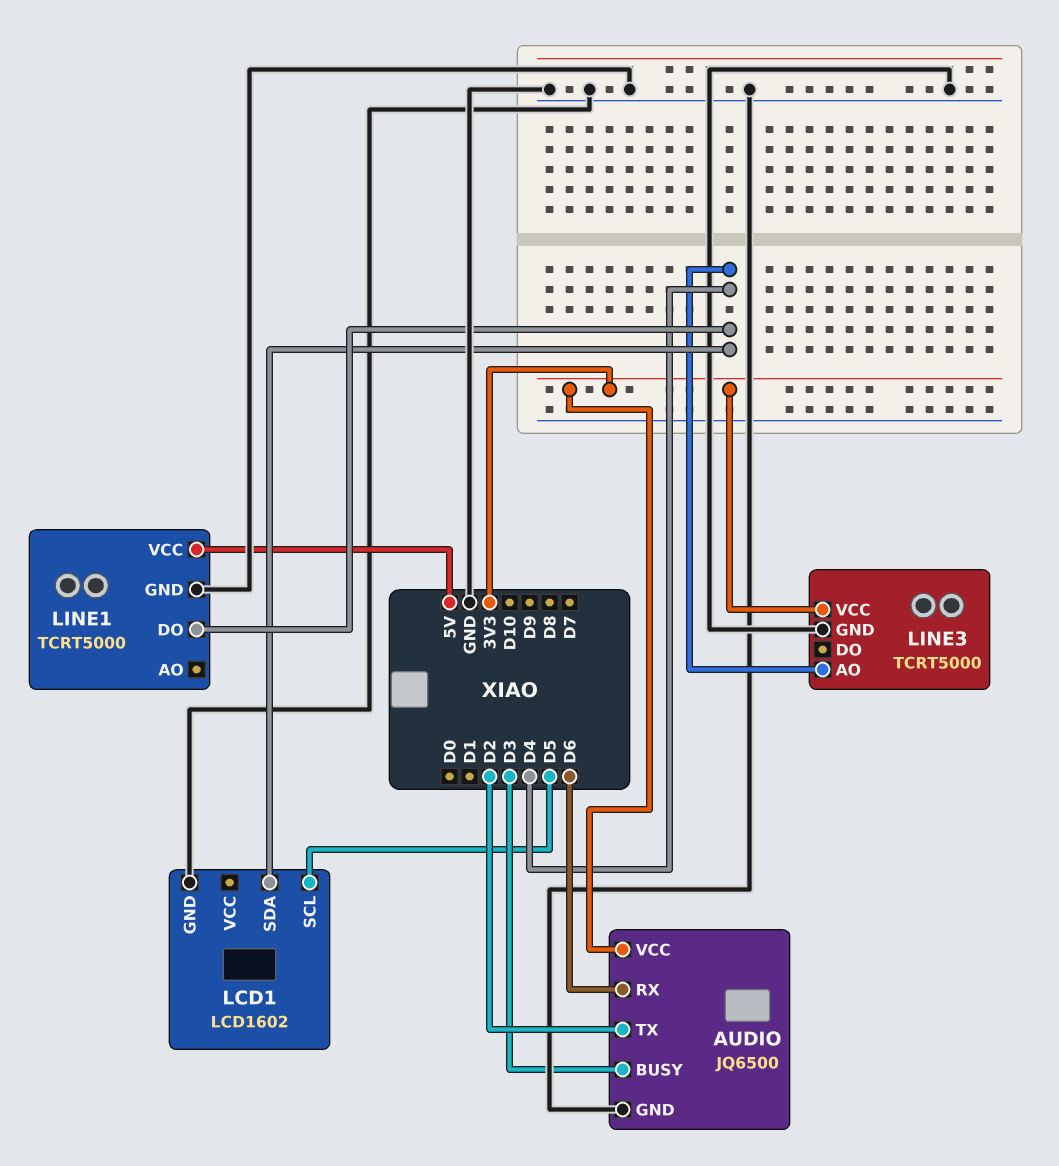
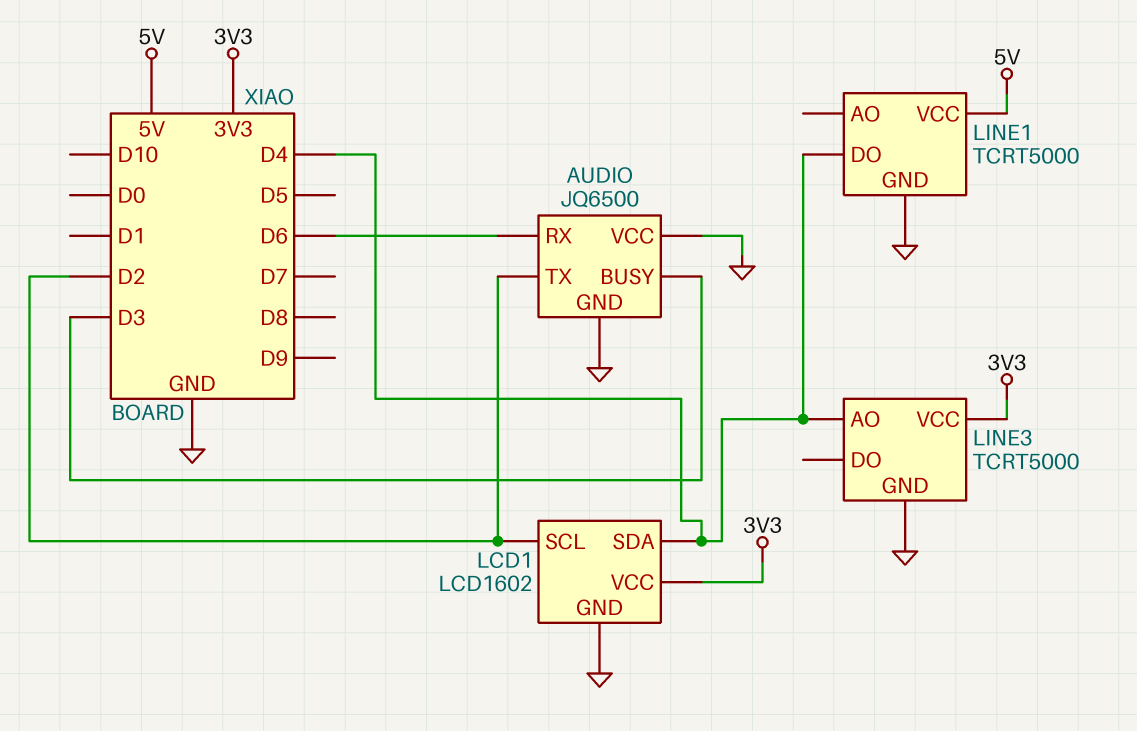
AUDIO pin VCC: 3V3 -> GND
LCD1 pin SCL: D5 -> D2
LCD1 pin VCC: none -> 3V3

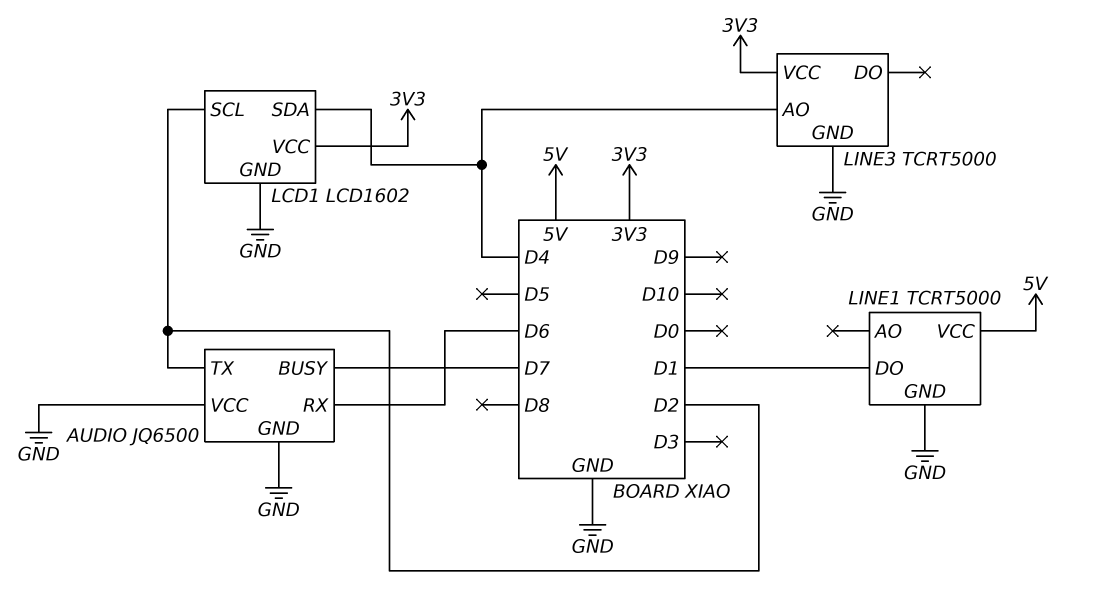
AUDIO pin BUSY: D3 -> D7
LINE1 pin DO: D4 -> D1

